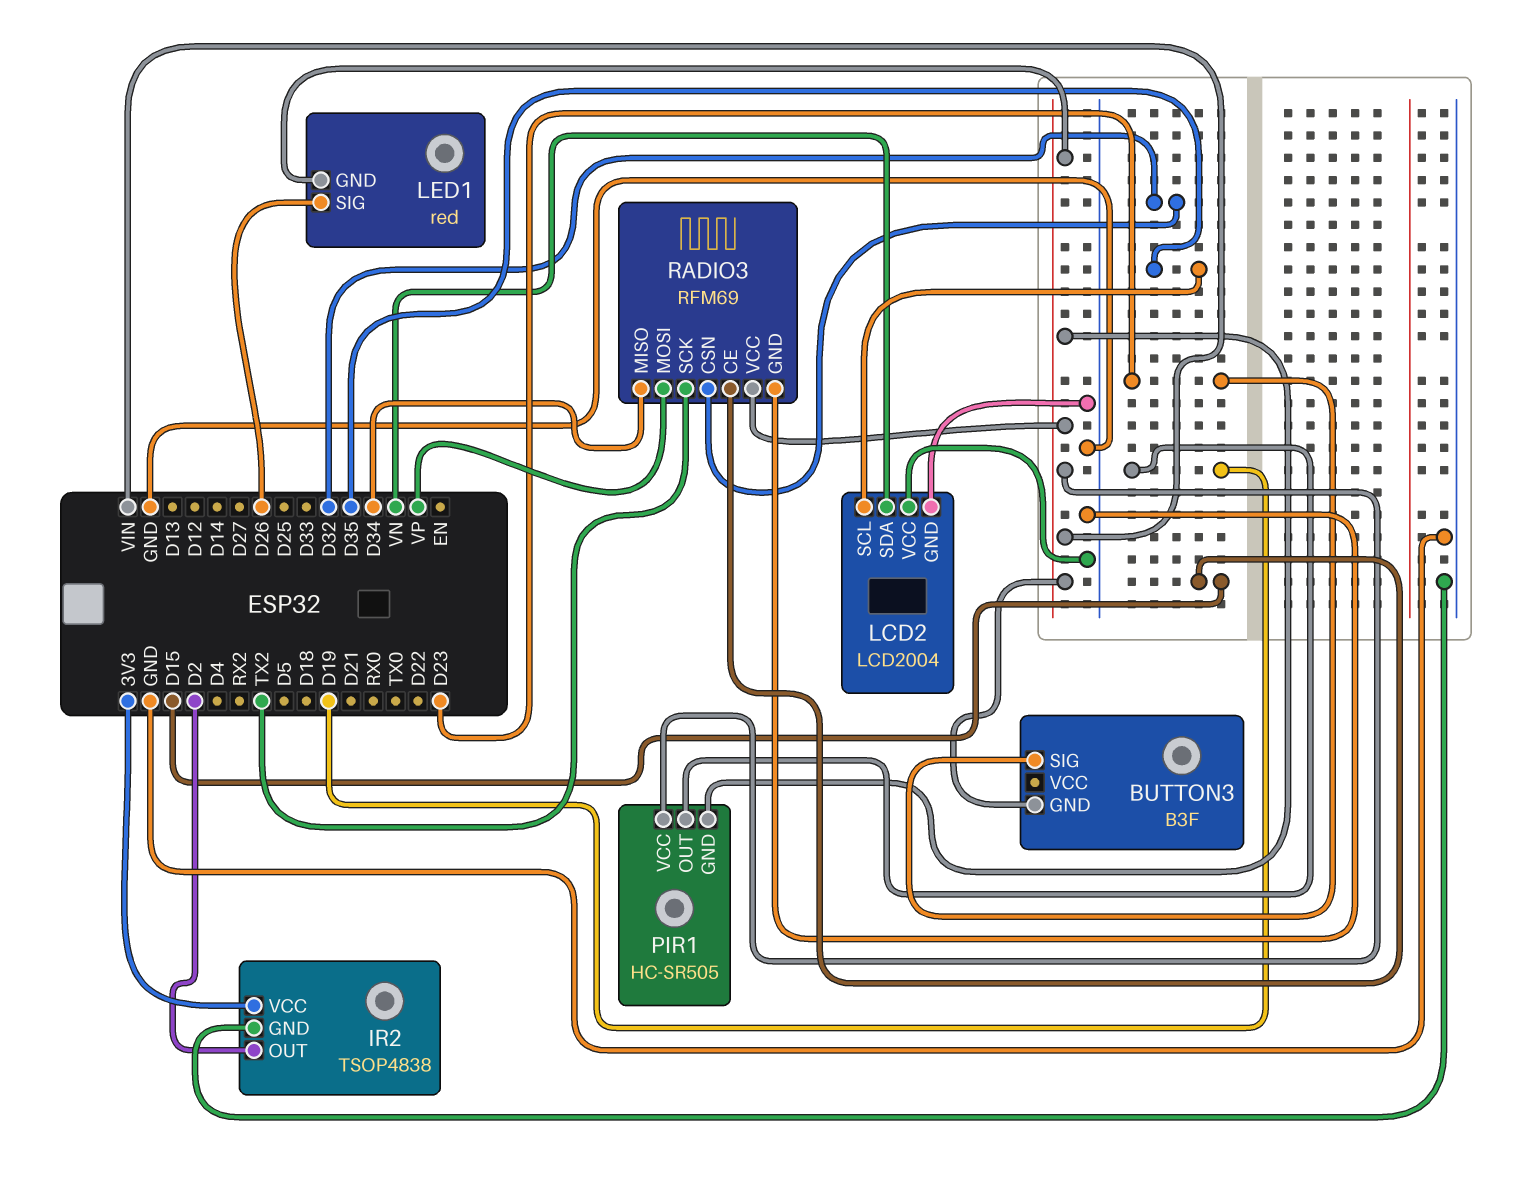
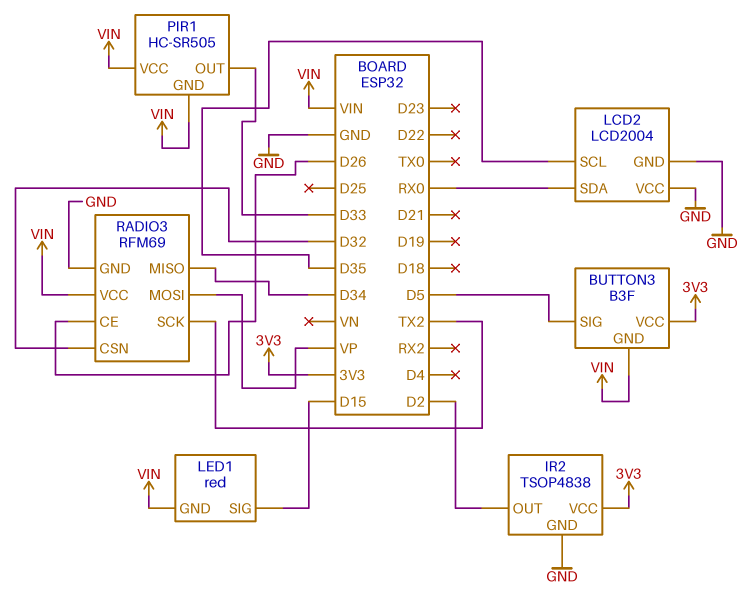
BUTTON3 pin SIG: D23 -> D5
BUTTON3 pin VCC: none -> 3V3
LCD2 pin SDA: VN -> RX0
LED1 pin SIG: D26 -> D15
PIR1 pin OUT: D19 -> D33
RADIO3 pin CE: D15 -> D26

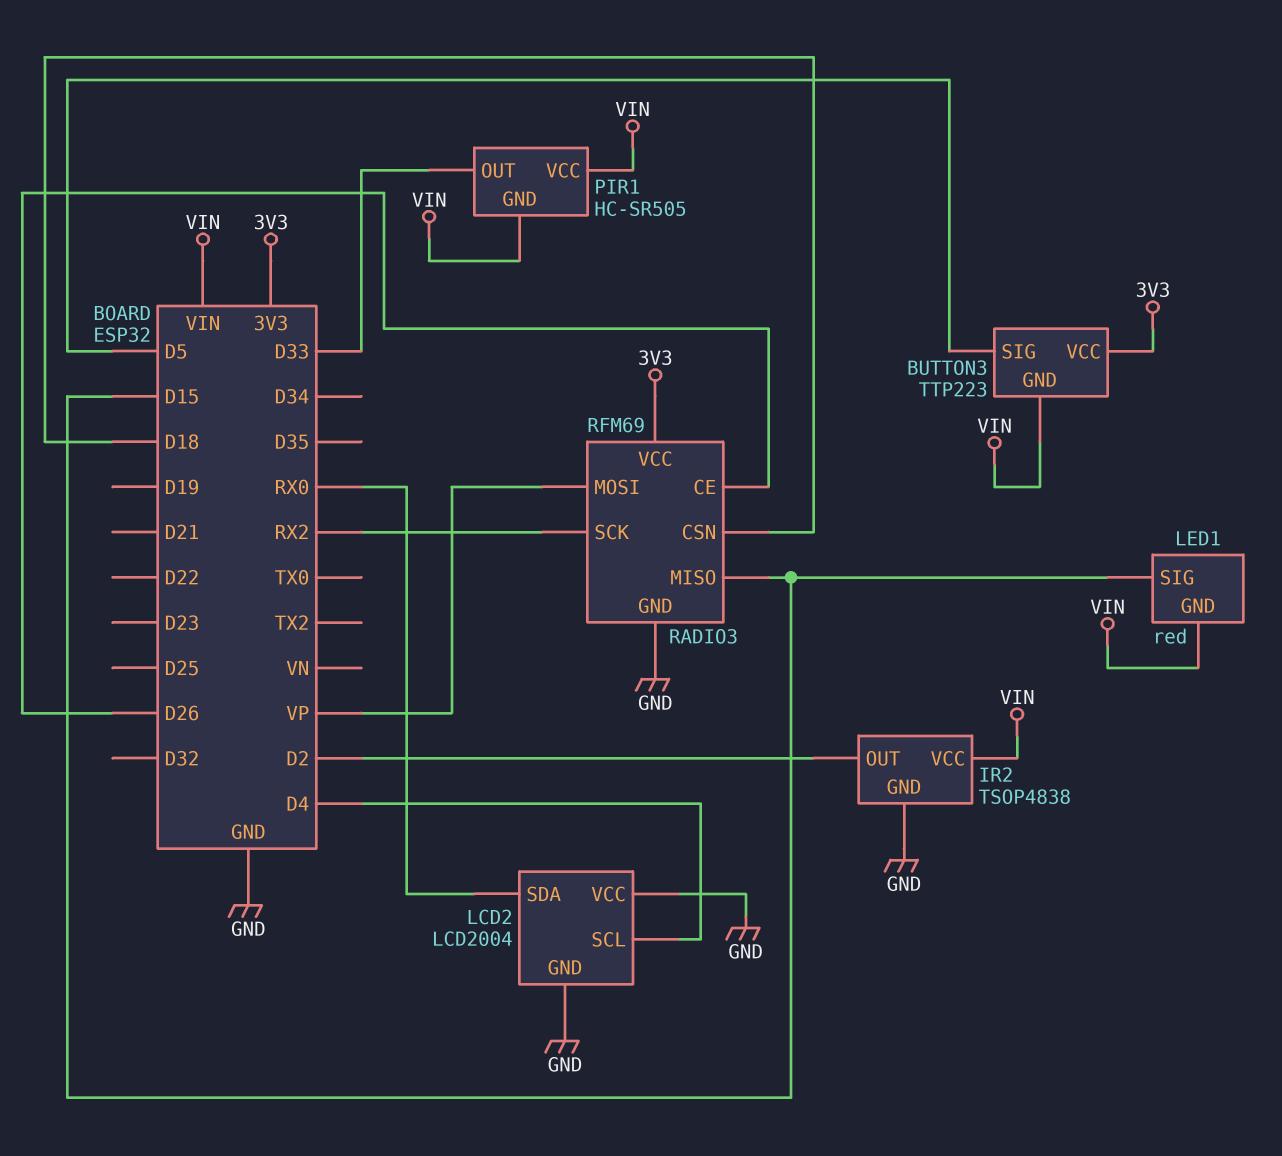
BUTTON3: B3F -> TTP223
IR2 pin VCC: 3V3 -> VIN
LCD2 pin SCL: D35 -> D4
RADIO3 pin CSN: D32 -> D18
RADIO3 pin MISO: D34 -> D15
RADIO3 pin SCK: TX2 -> RX2
RADIO3 pin VCC: VIN -> 3V3

